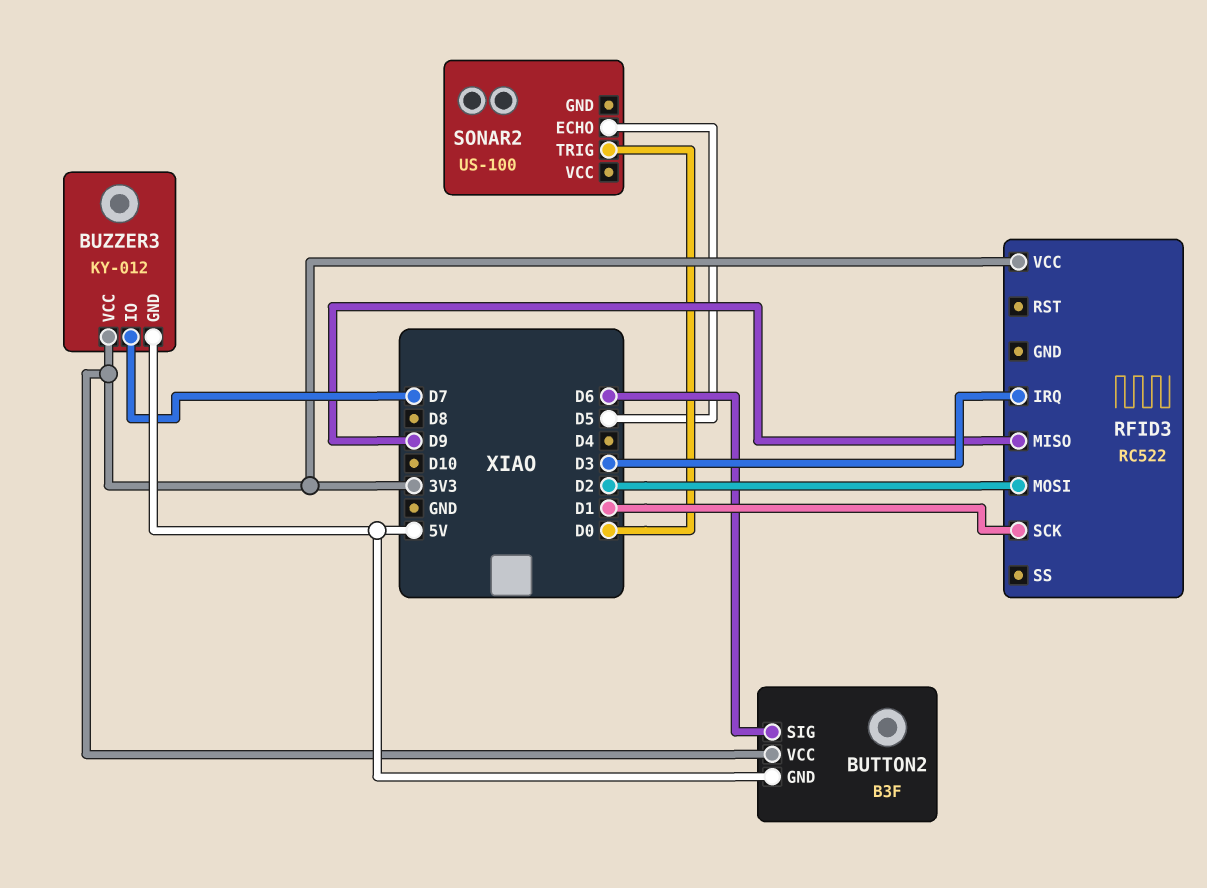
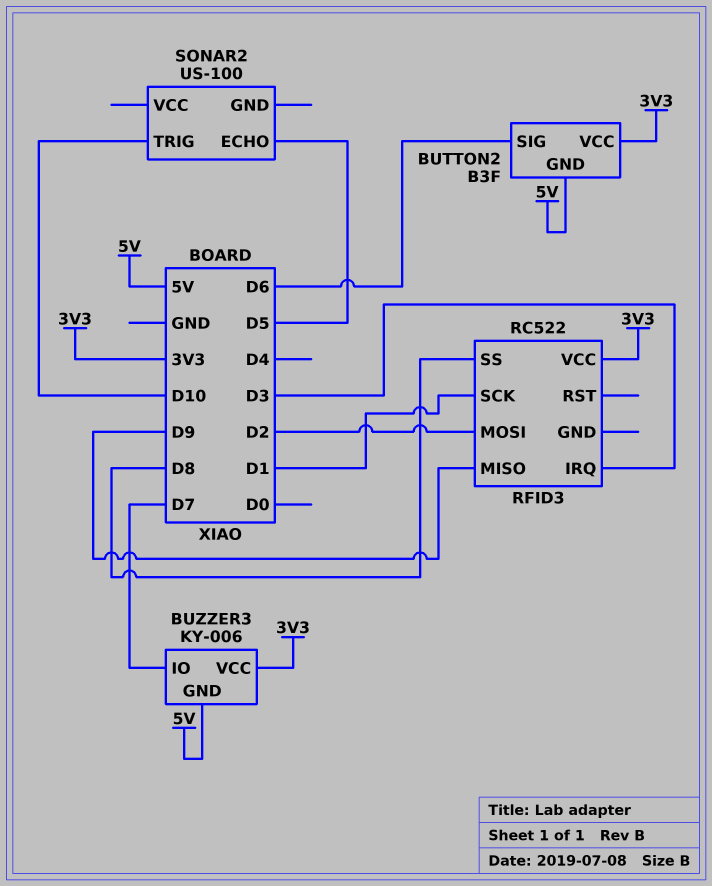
BUZZER3: KY-012 -> KY-006
RFID3 pin SS: none -> D8
SONAR2 pin TRIG: D0 -> D10

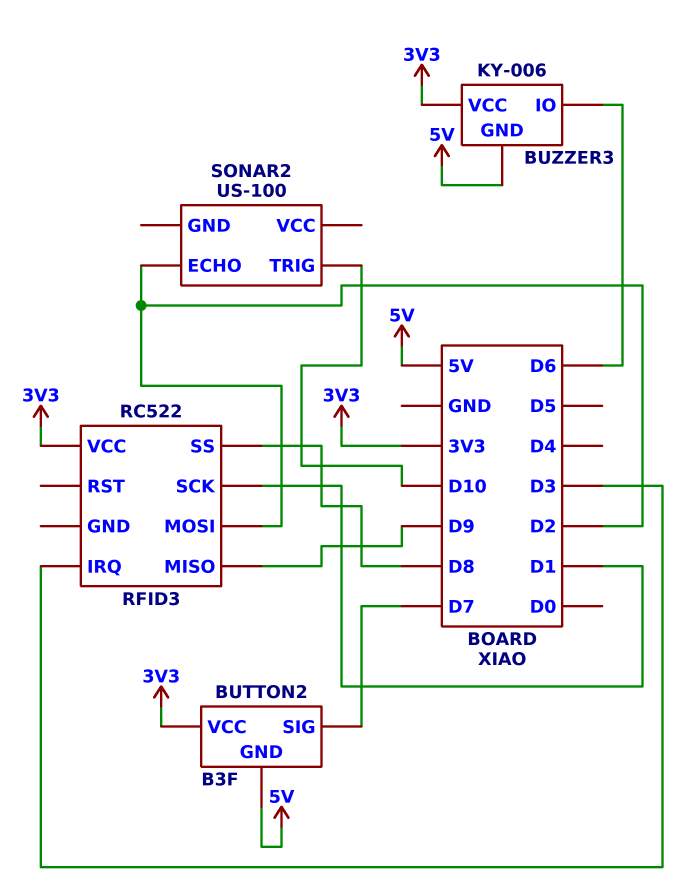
BUTTON2 pin SIG: D6 -> D7
BUZZER3 pin IO: D7 -> D6
SONAR2 pin ECHO: D5 -> D2

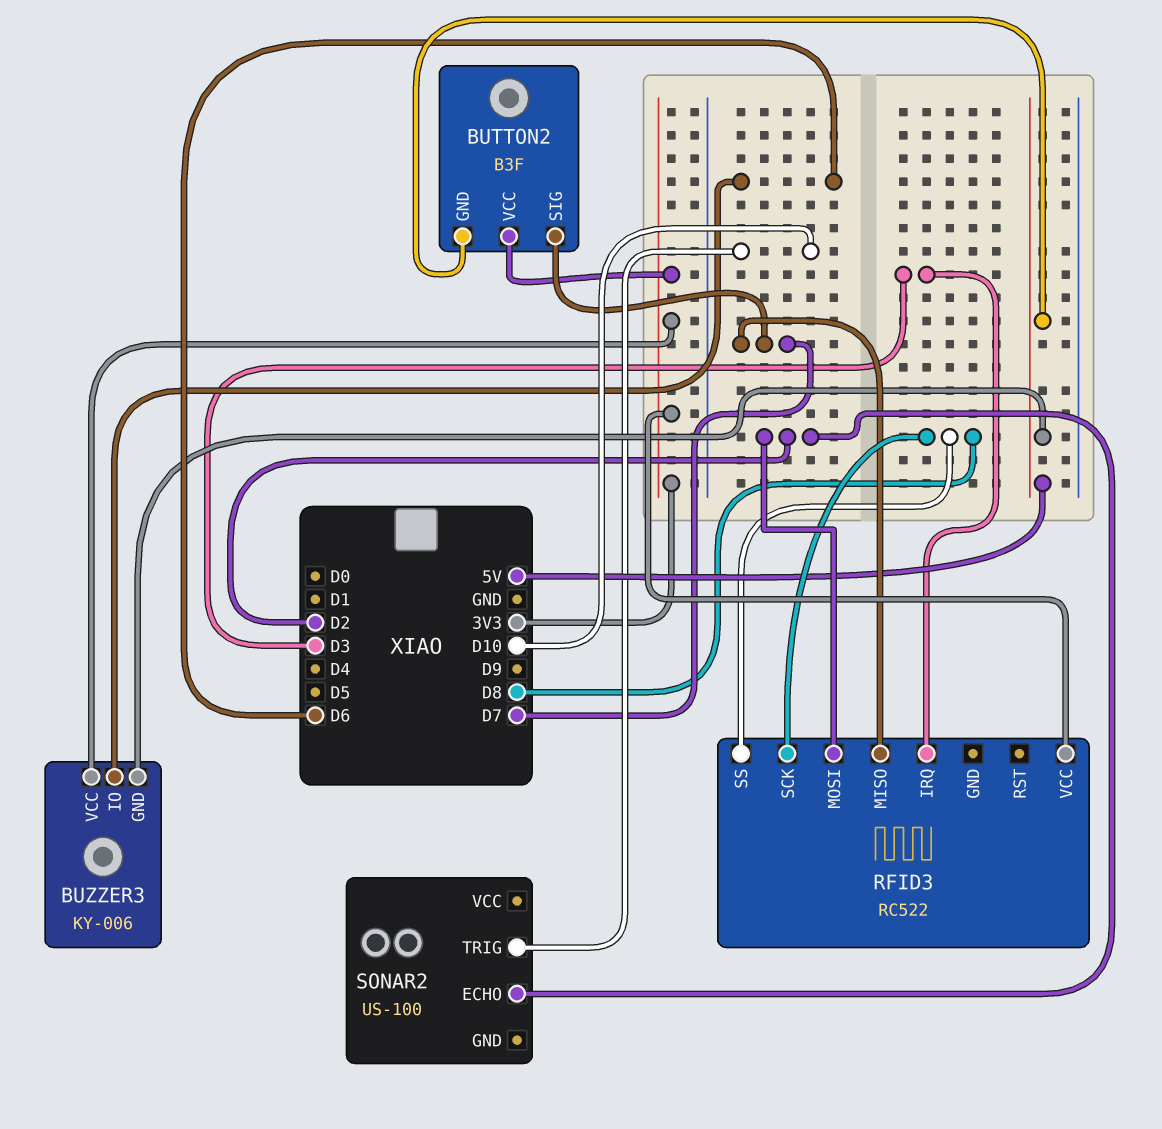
RFID3 pin MISO: D9 -> D7
RFID3 pin SCK: D1 -> D8

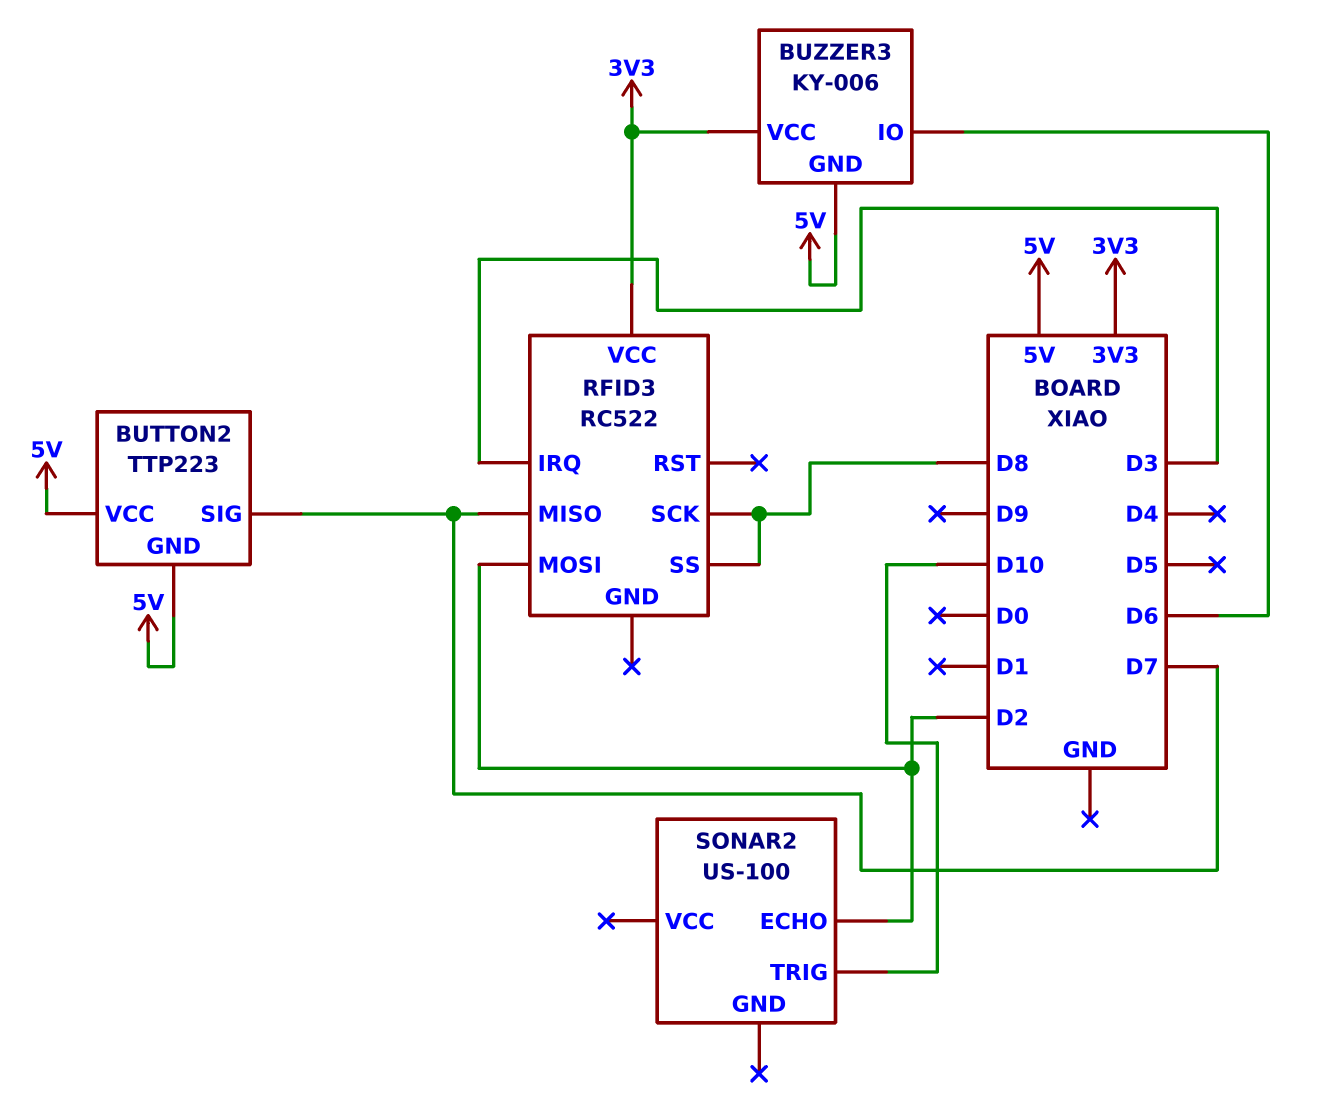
BUTTON2: B3F -> TTP223
BUTTON2 pin VCC: 3V3 -> 5V

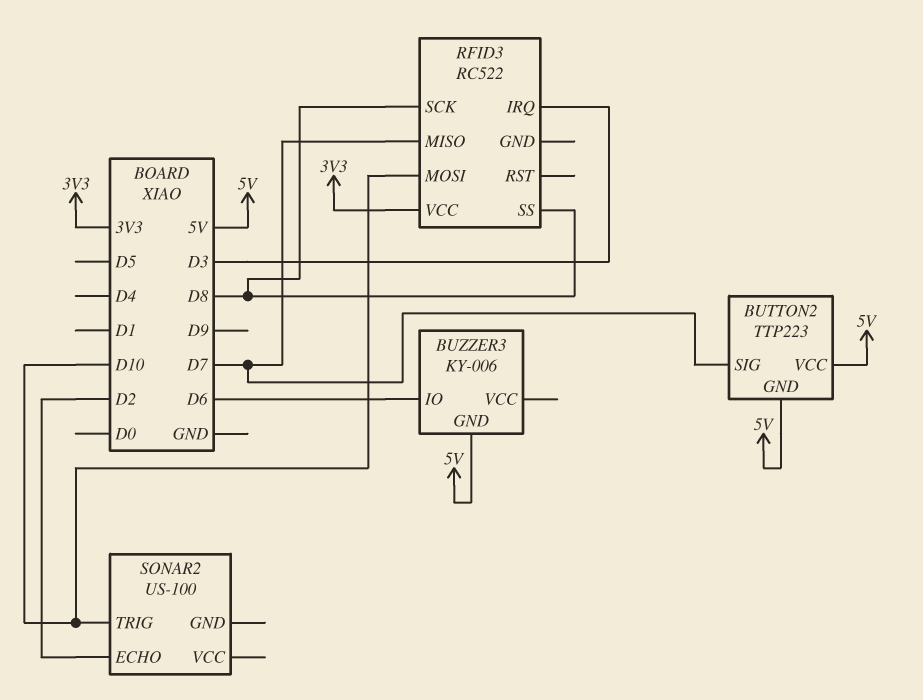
BUZZER3 pin VCC: 3V3 -> none
RFID3 pin MOSI: D2 -> D10

